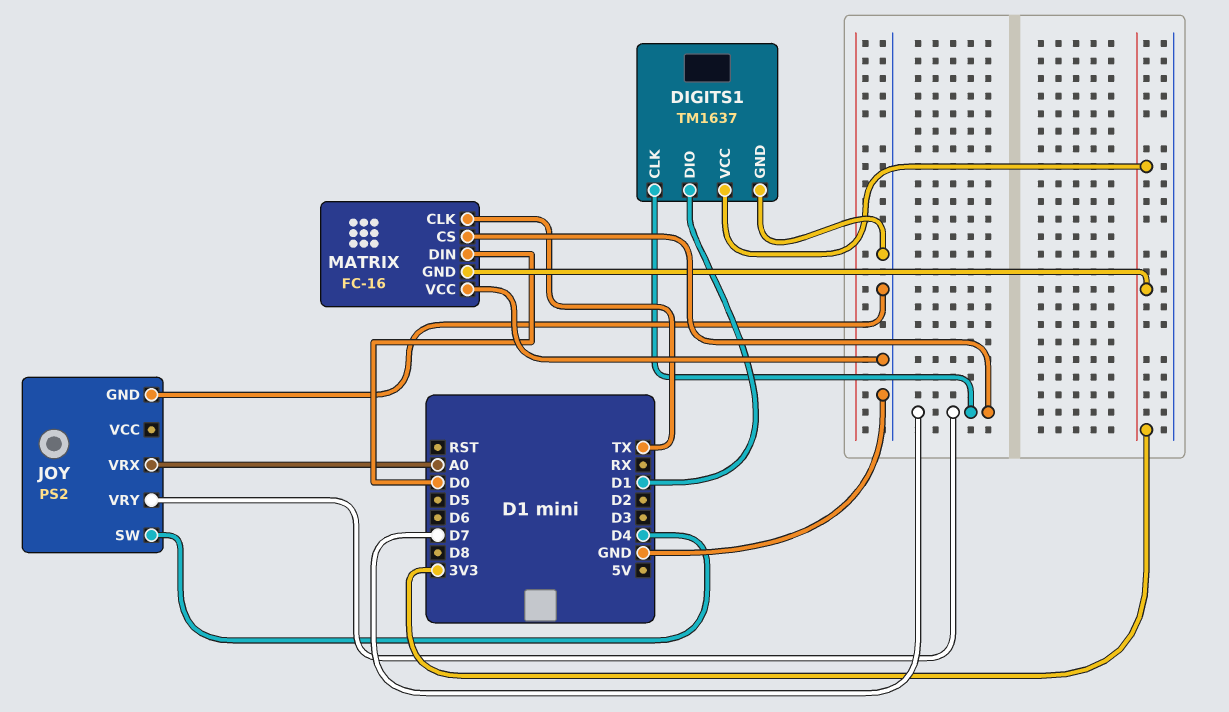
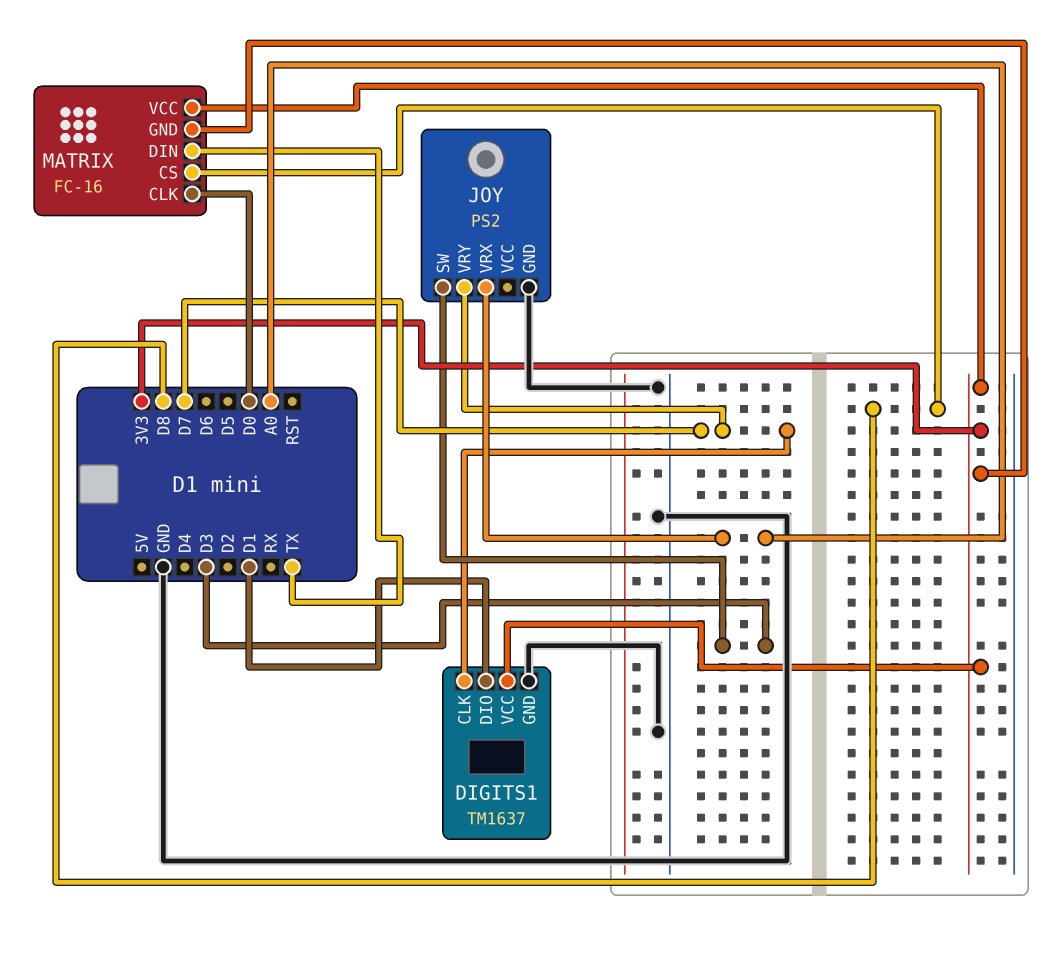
JOY pin SW: D4 -> D3
MATRIX pin CLK: TX -> D0
MATRIX pin CS: D7 -> D8
MATRIX pin DIN: D0 -> TX
MATRIX pin VCC: GND -> 3V3

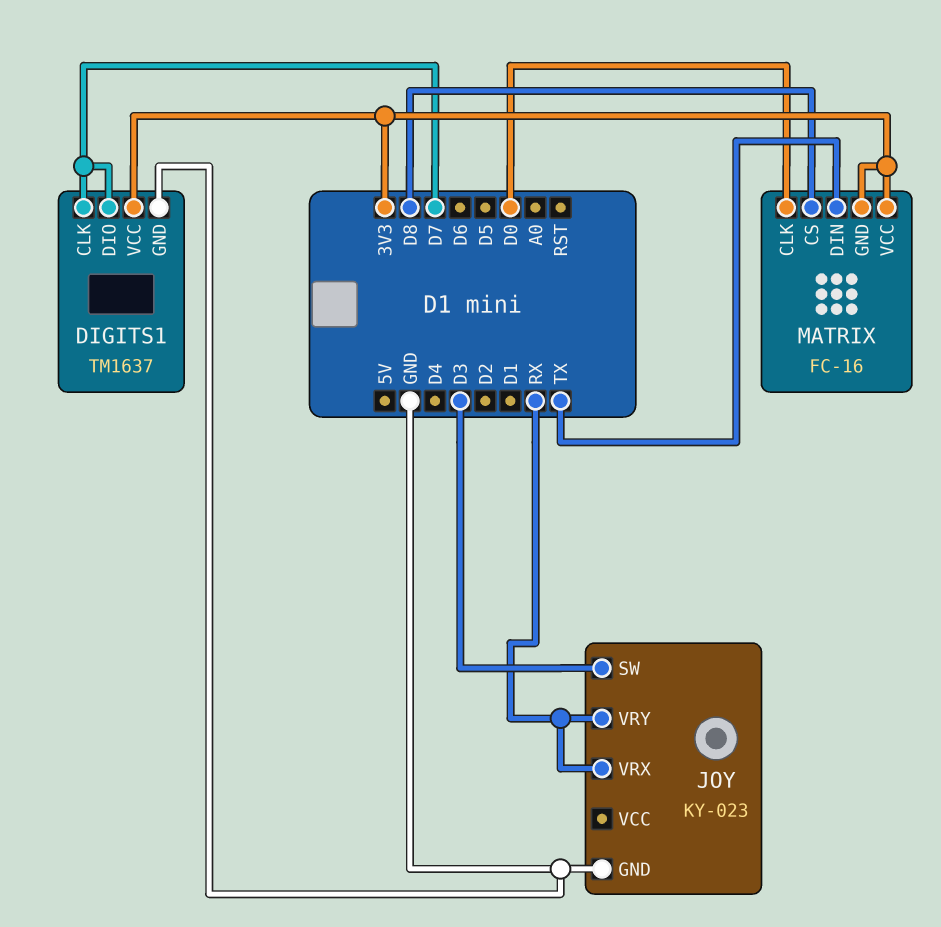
DIGITS1 pin DIO: D1 -> D7
JOY: PS2 -> KY-023
JOY pin VRX: A0 -> RX
JOY pin VRY: D7 -> RX

